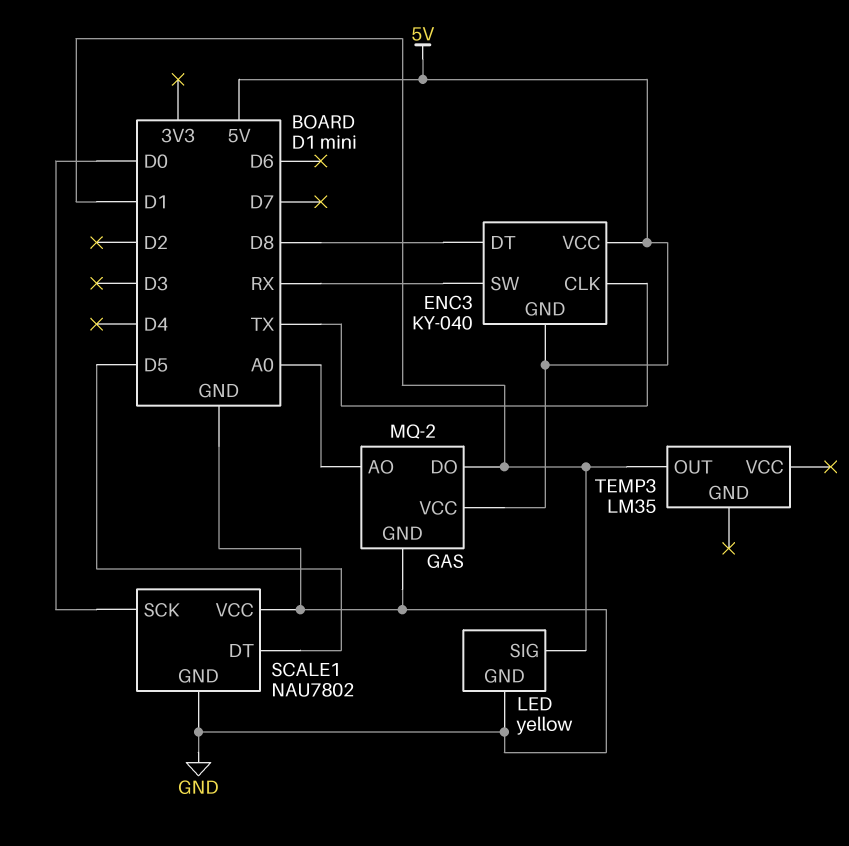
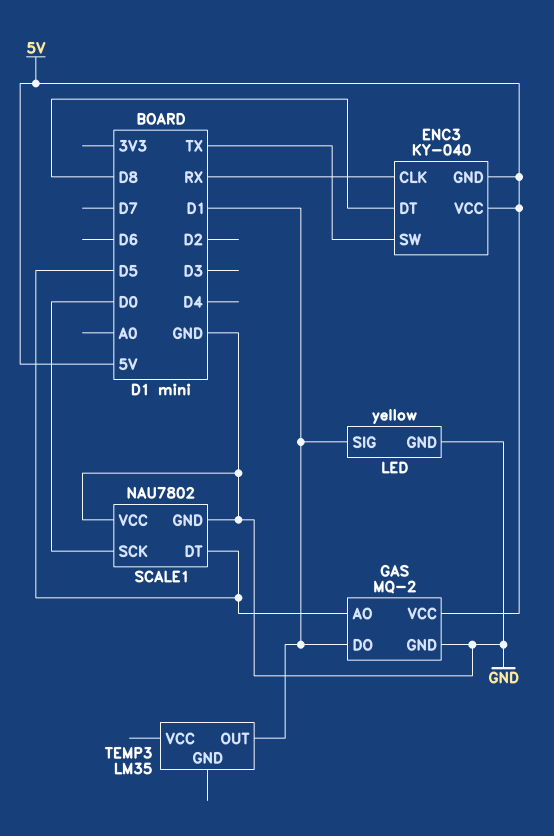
ENC3 pin CLK: TX -> RX
ENC3 pin SW: RX -> TX
GAS pin AO: A0 -> D5

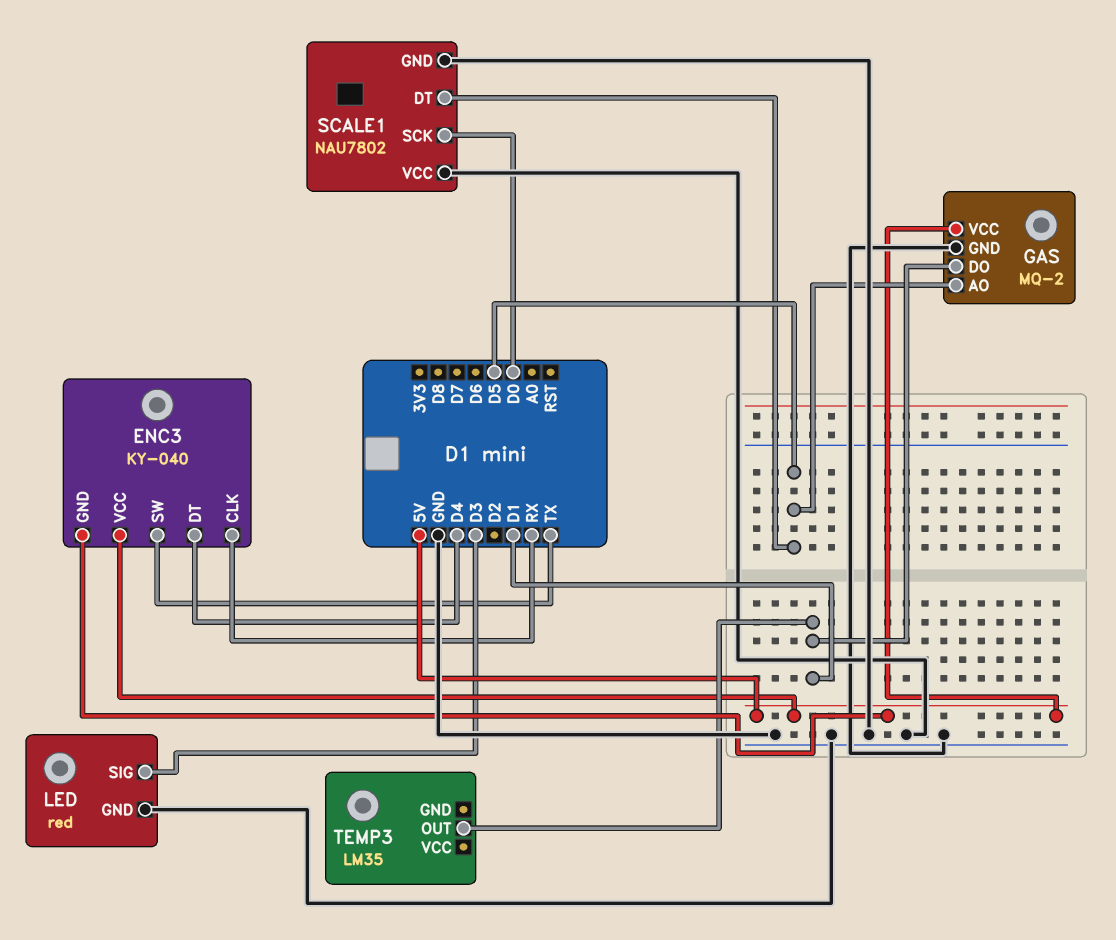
ENC3 pin DT: D8 -> D4
LED: yellow -> red
LED pin SIG: D1 -> D3

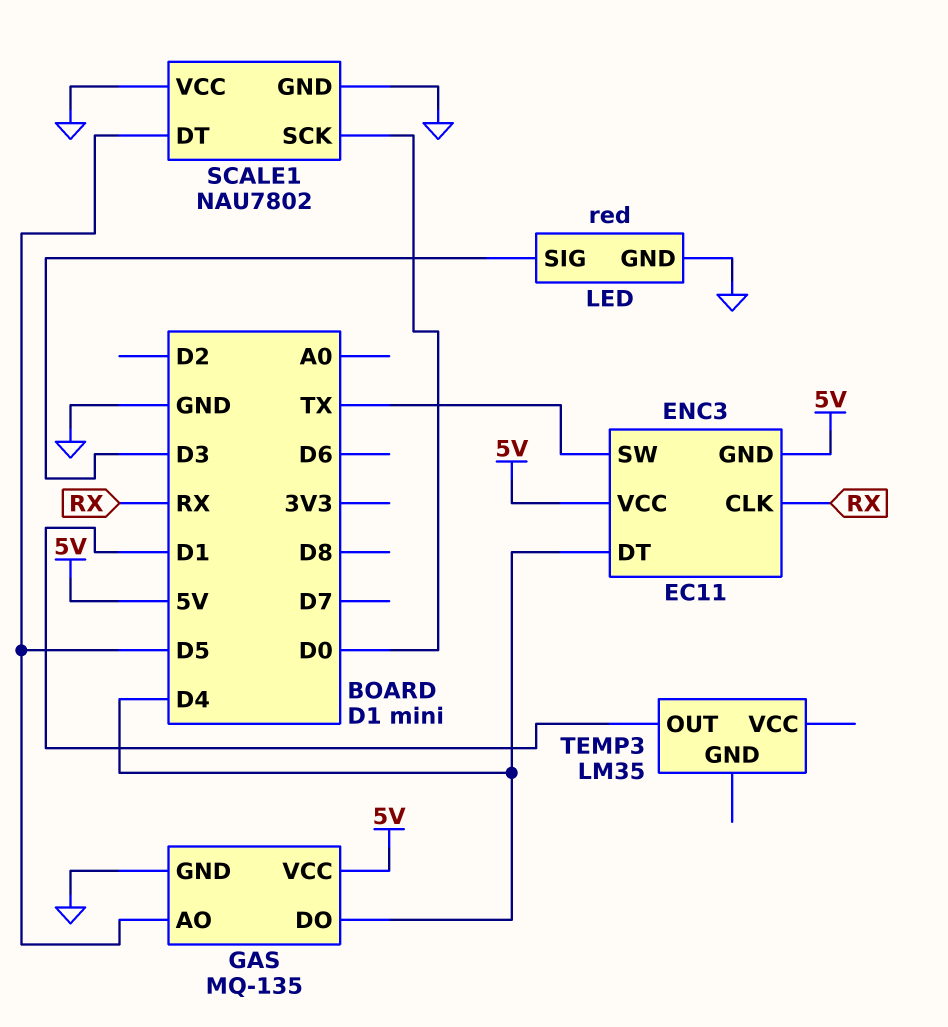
ENC3: KY-040 -> EC11
GAS: MQ-2 -> MQ-135
GAS pin DO: D1 -> D4

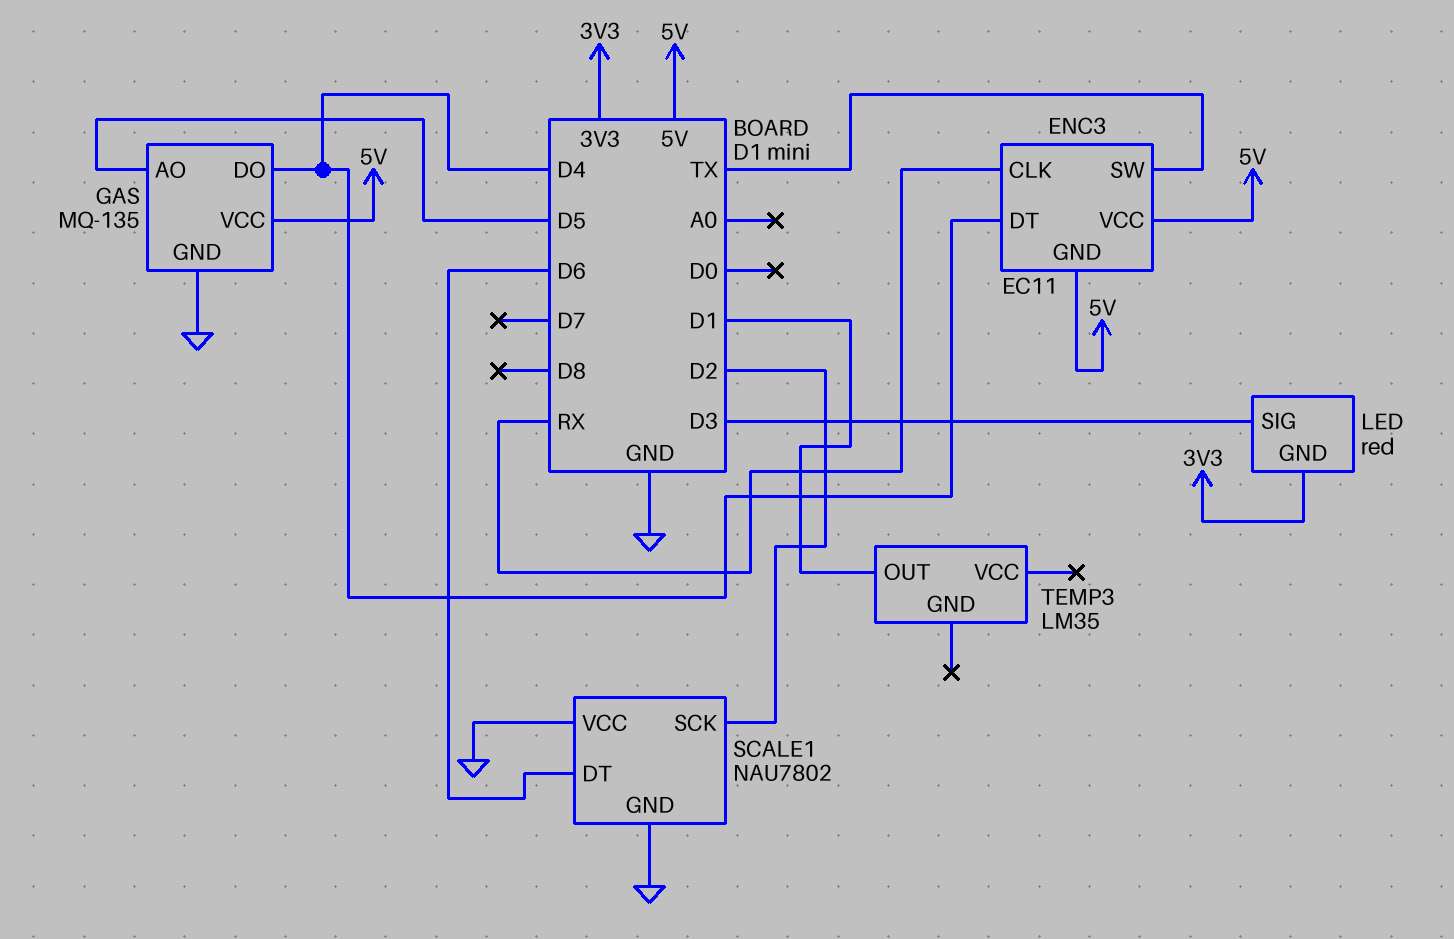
LED pin GND: GND -> 3V3
SCALE1 pin DT: D5 -> D6
SCALE1 pin SCK: D0 -> D2

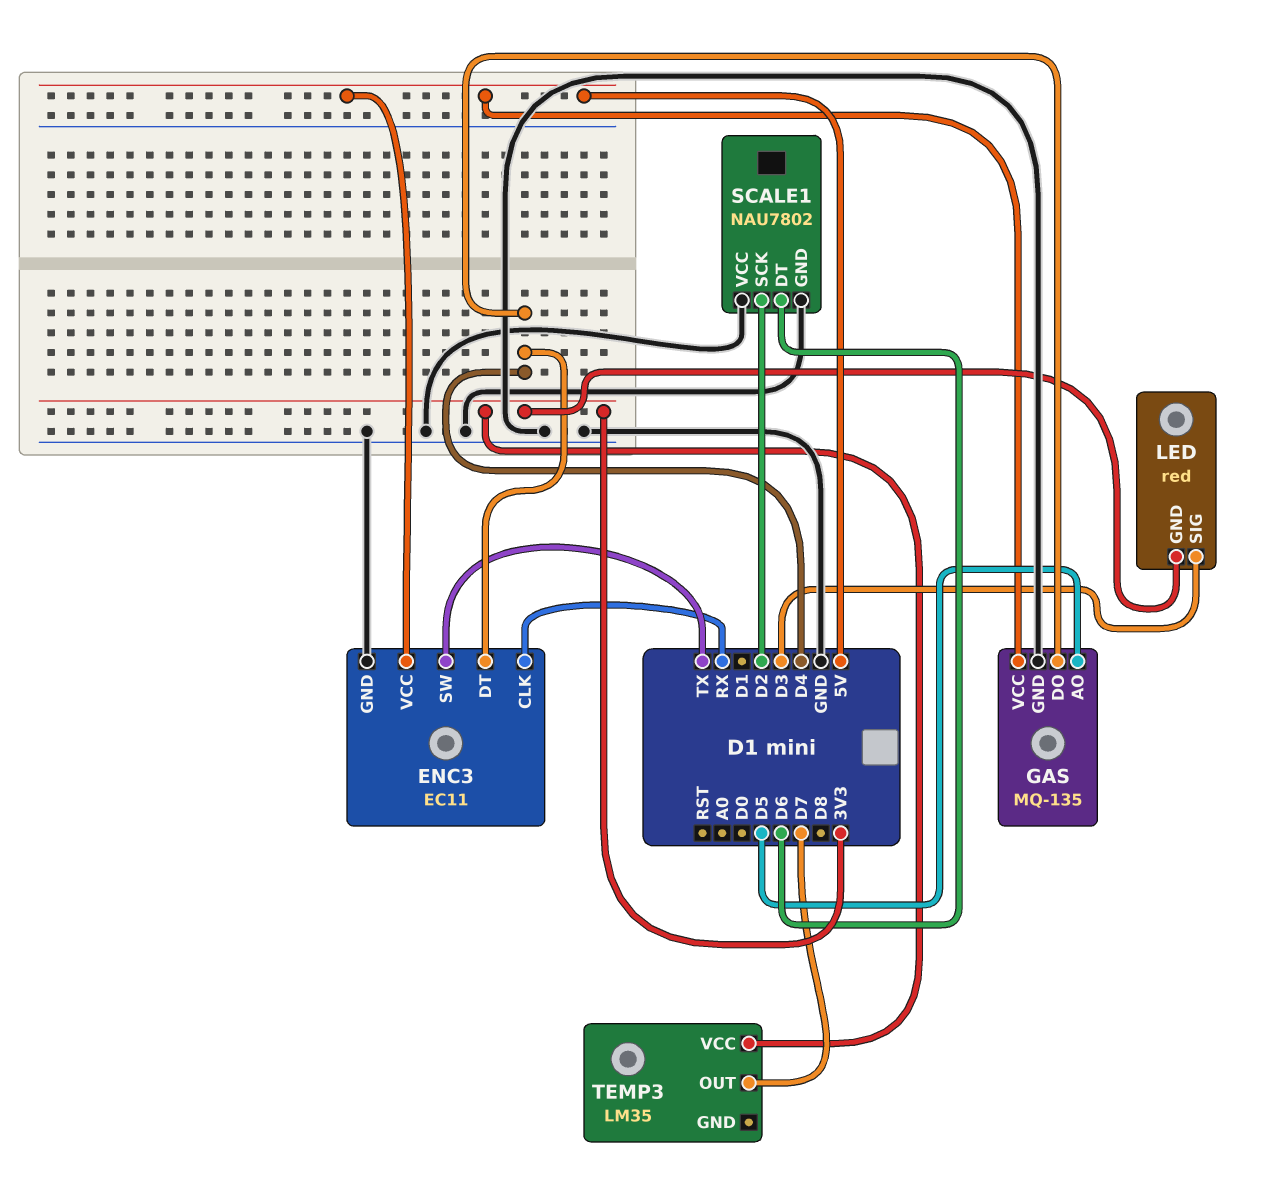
ENC3 pin GND: 5V -> GND
TEMP3 pin OUT: D1 -> D7
TEMP3 pin VCC: none -> 3V3

